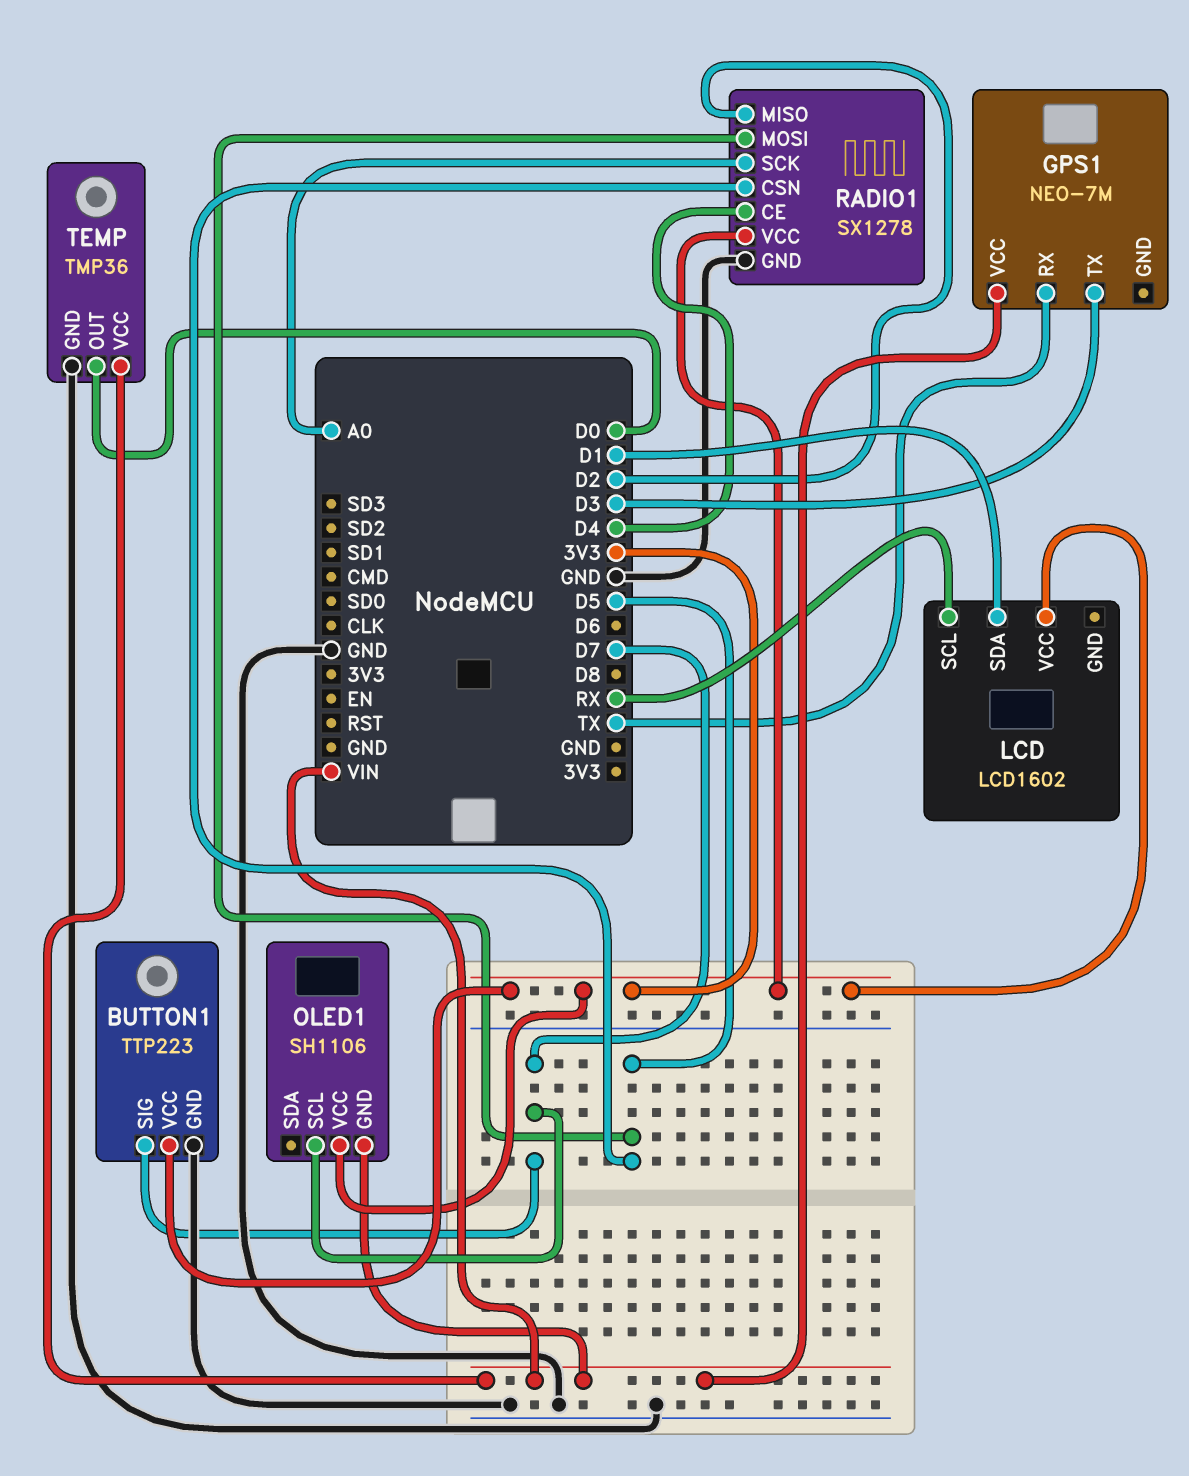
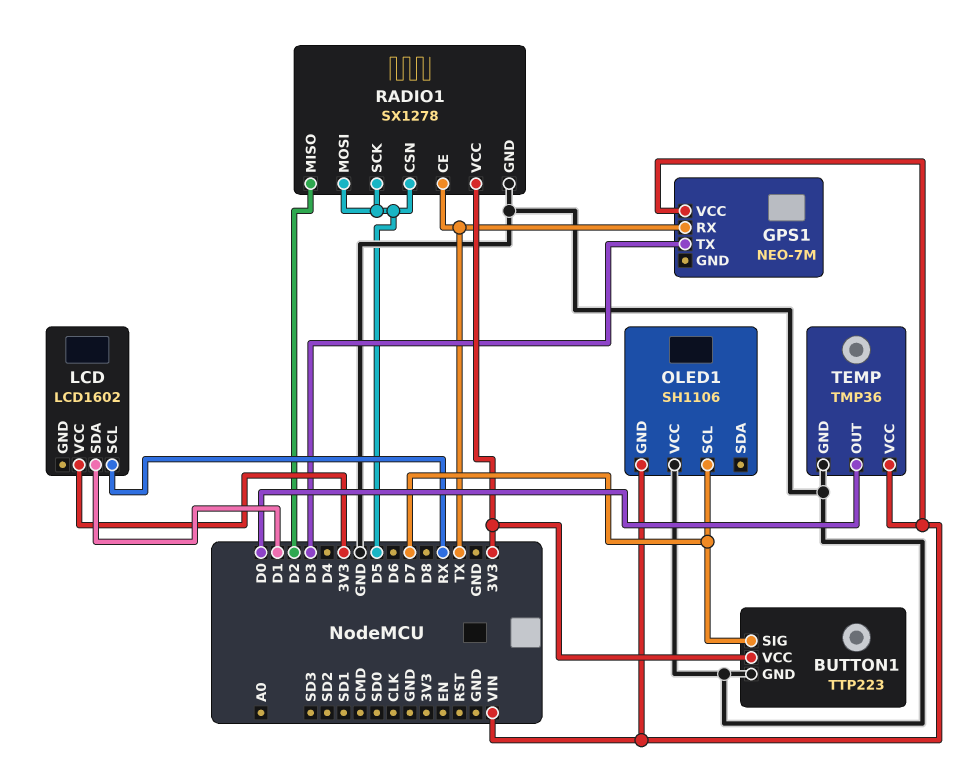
OLED1 pin VCC: 3V3 -> GND
RADIO1 pin CE: D4 -> TX
RADIO1 pin SCK: A0 -> D5

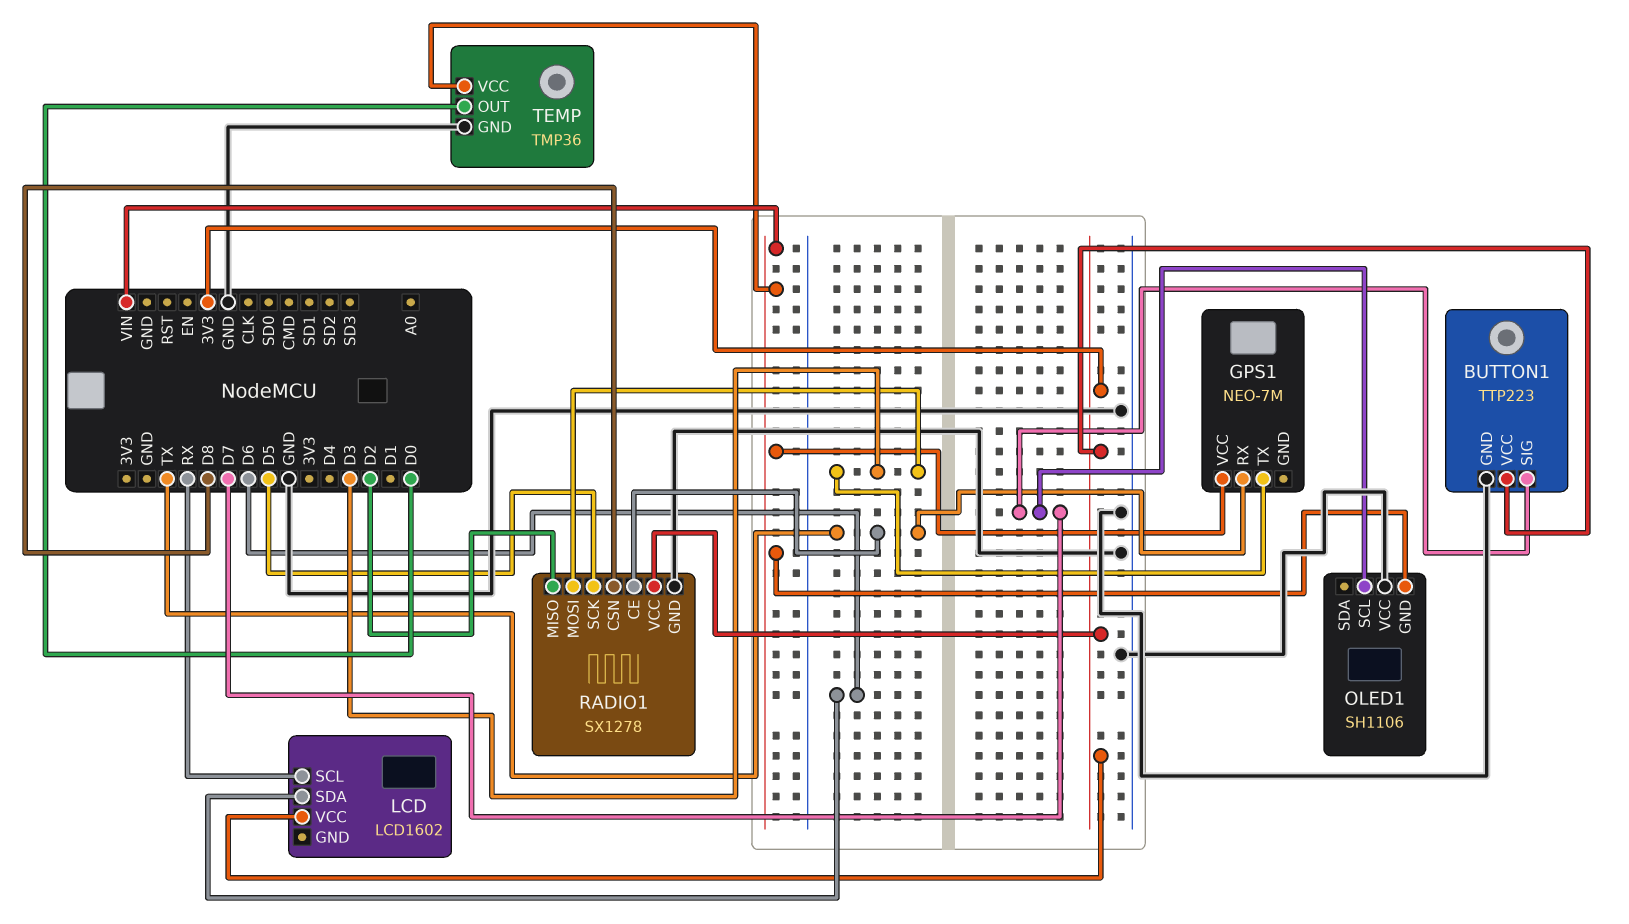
LCD pin SDA: D1 -> D6
RADIO1 pin CSN: D5 -> D8
RADIO1 pin MOSI: D5 -> D3

